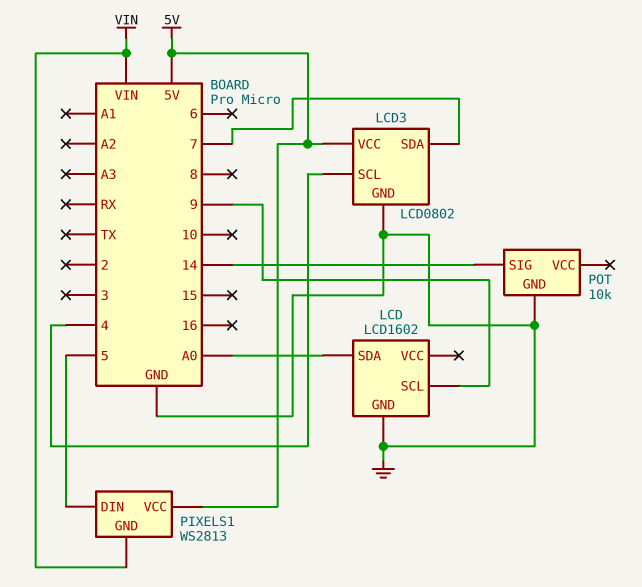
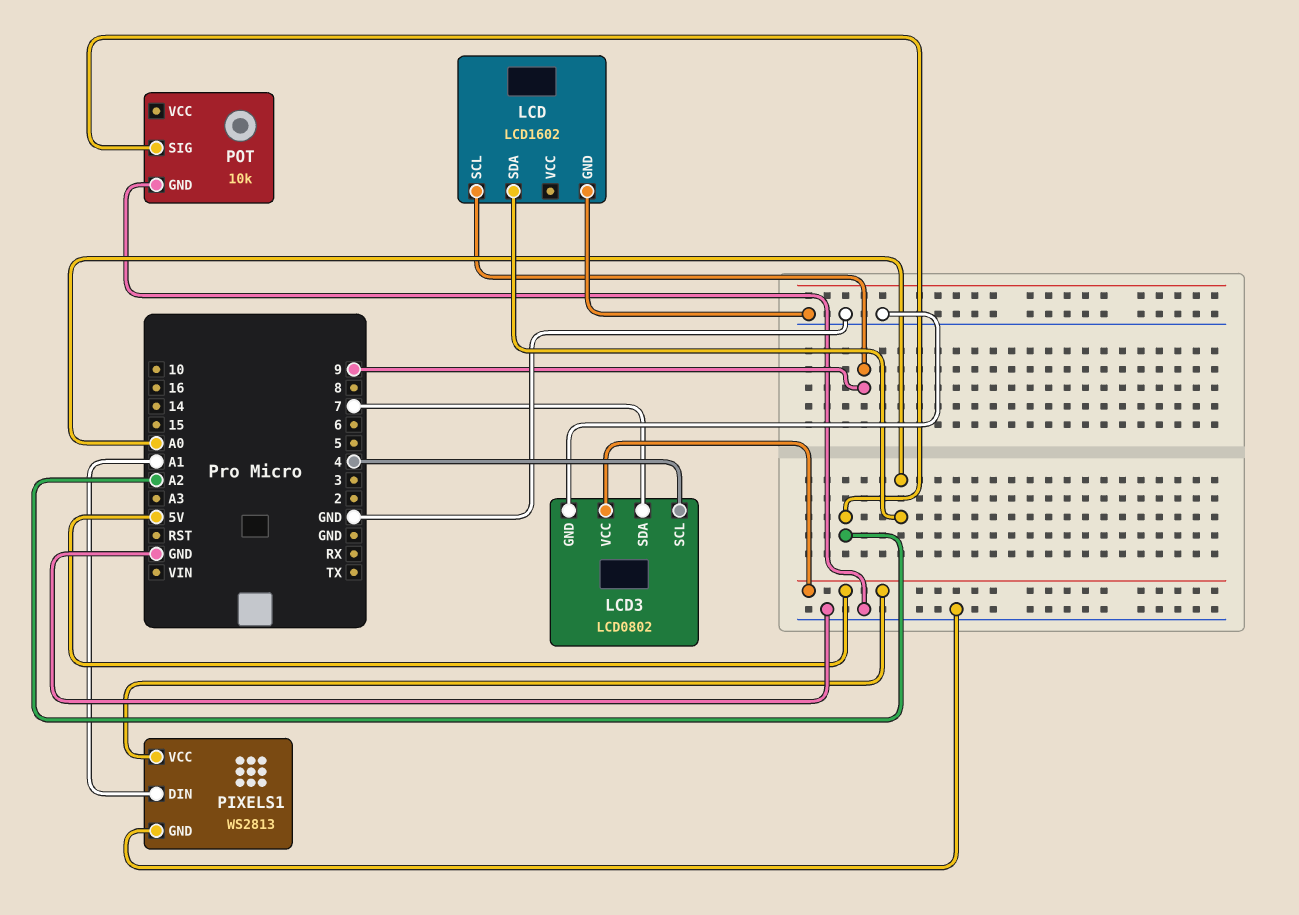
PIXELS1 pin DIN: 5 -> A1
PIXELS1 pin GND: VIN -> GND
POT pin SIG: 14 -> A2

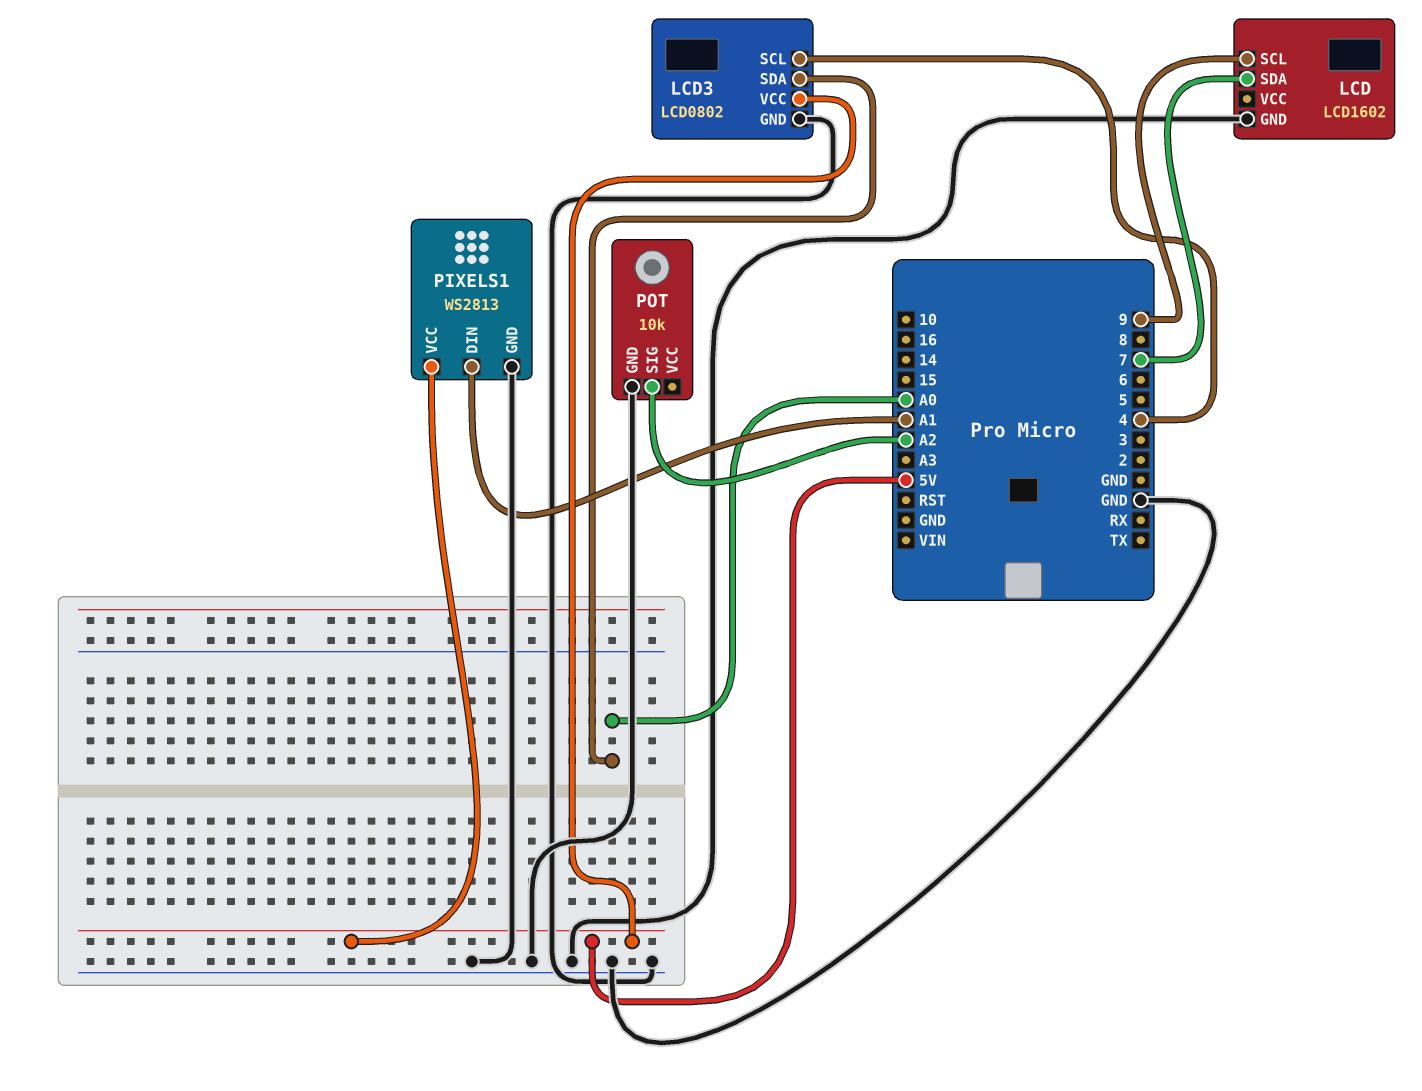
LCD pin SDA: A0 -> 7
LCD3 pin SDA: 7 -> A0

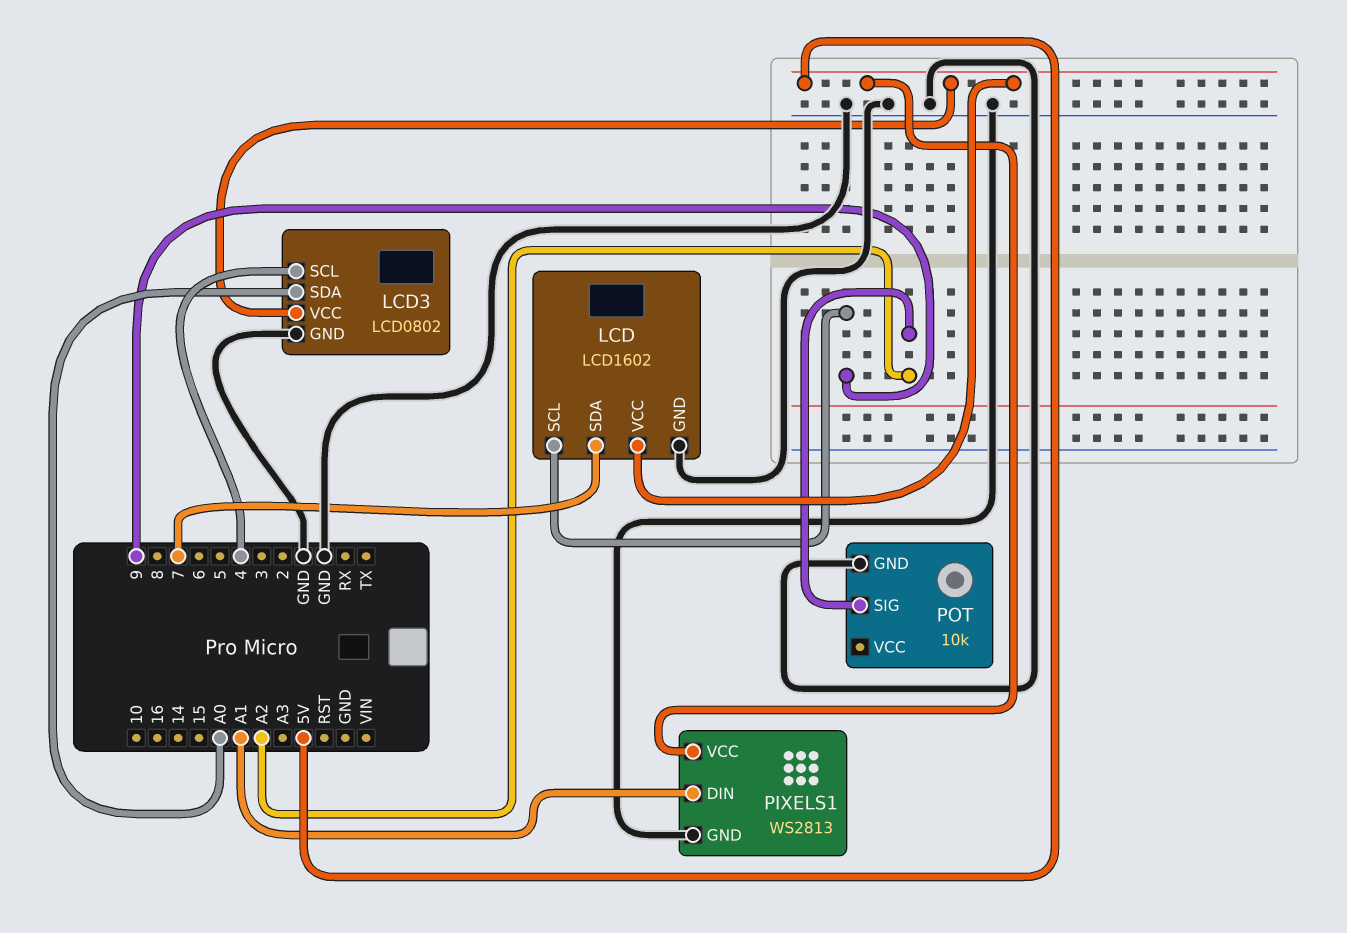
LCD pin VCC: none -> 5V

